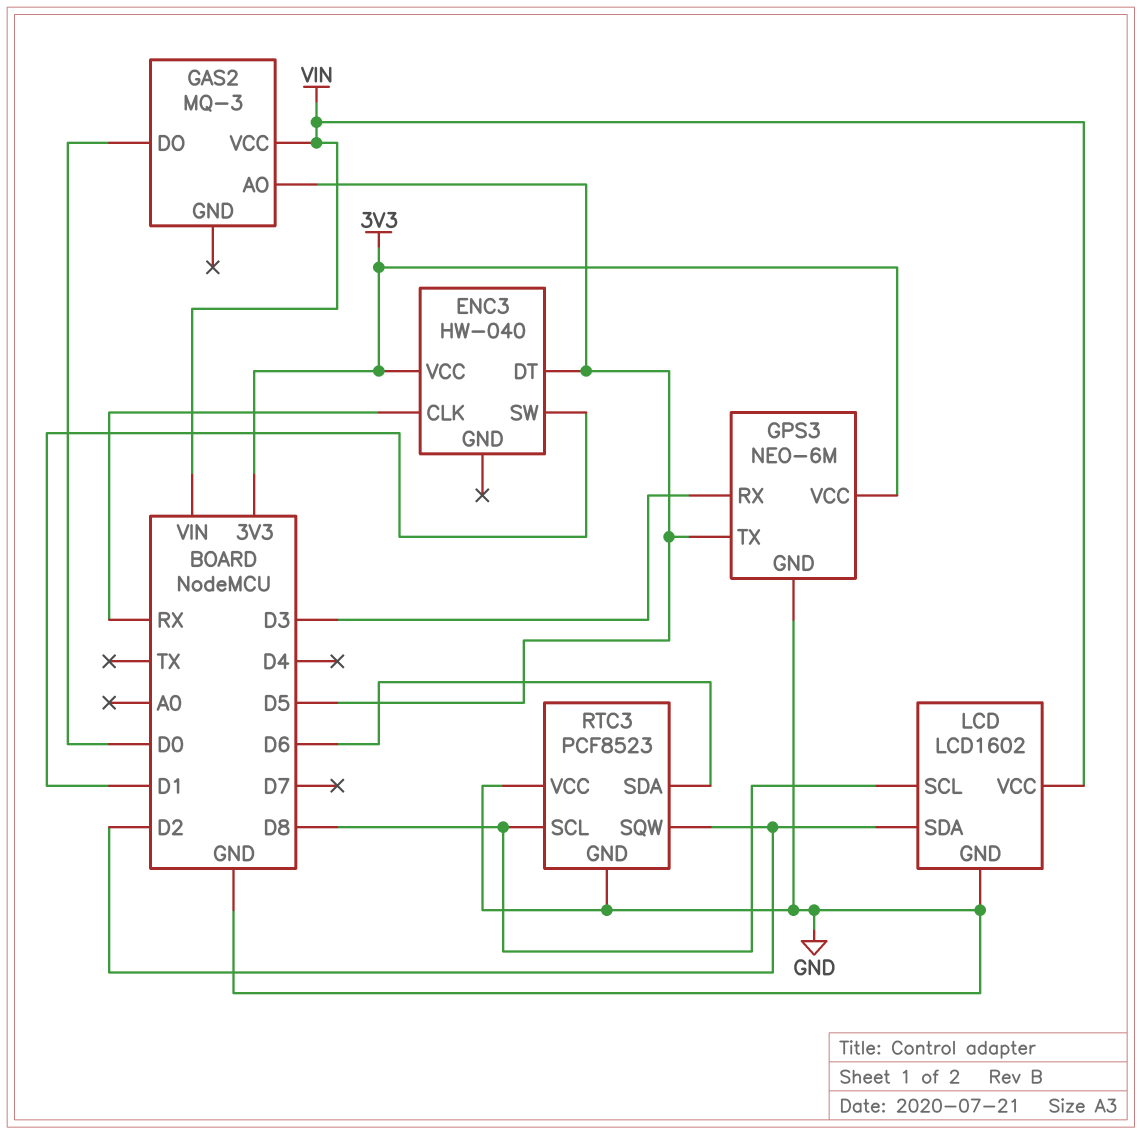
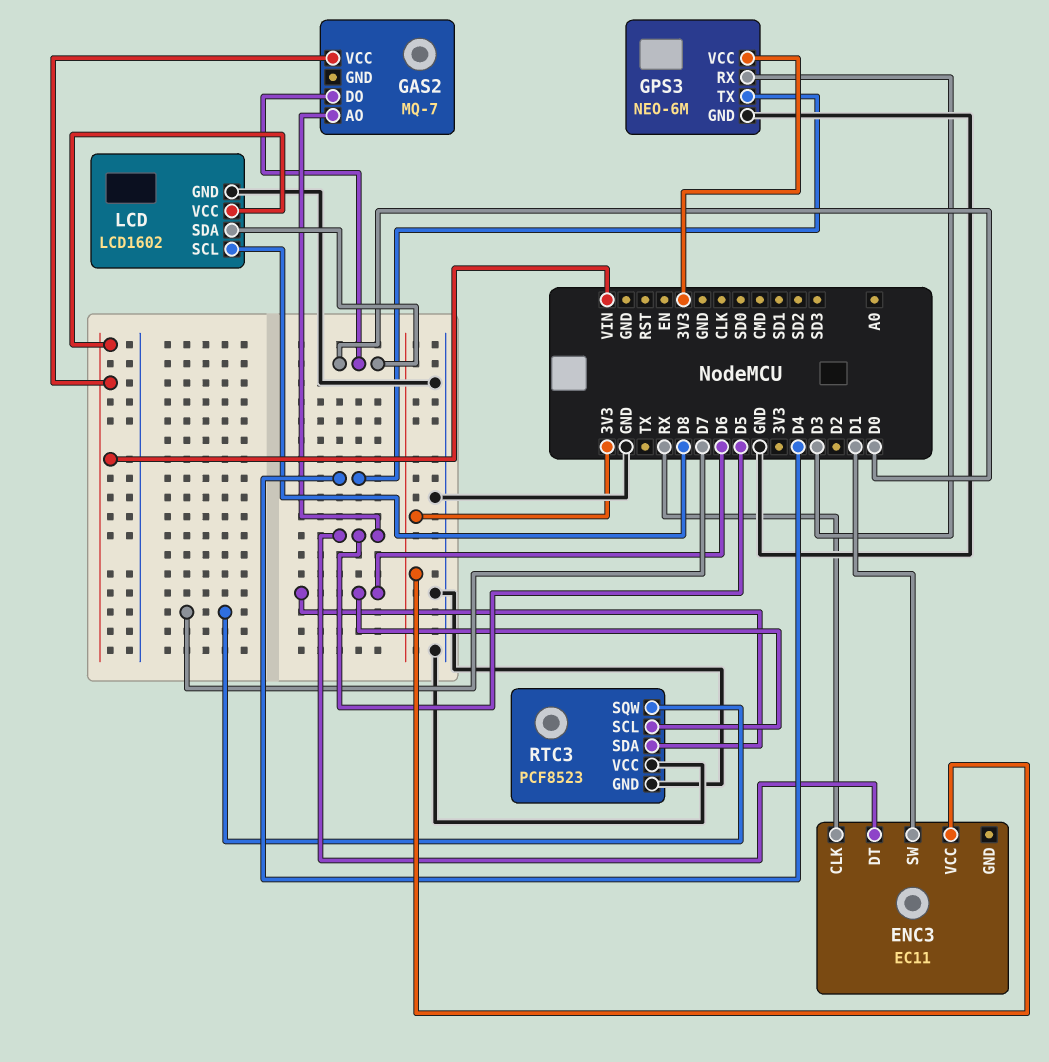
ENC3: HW-040 -> EC11
GAS2: MQ-3 -> MQ-7
GPS3 pin TX: D5 -> D4
LCD pin SDA: D2 -> D0
RTC3 pin SCL: D8 -> D6
RTC3 pin SQW: D2 -> D7

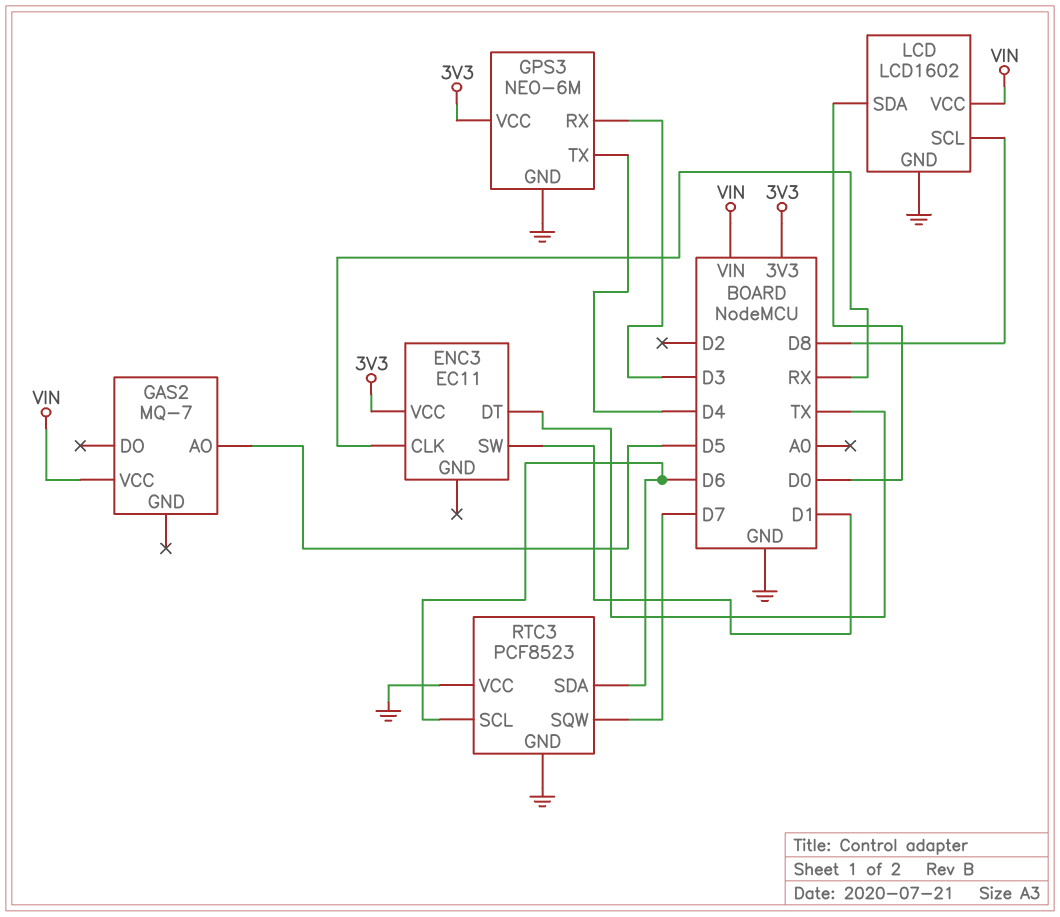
ENC3 pin DT: D5 -> TX
GAS2 pin DO: D0 -> none

